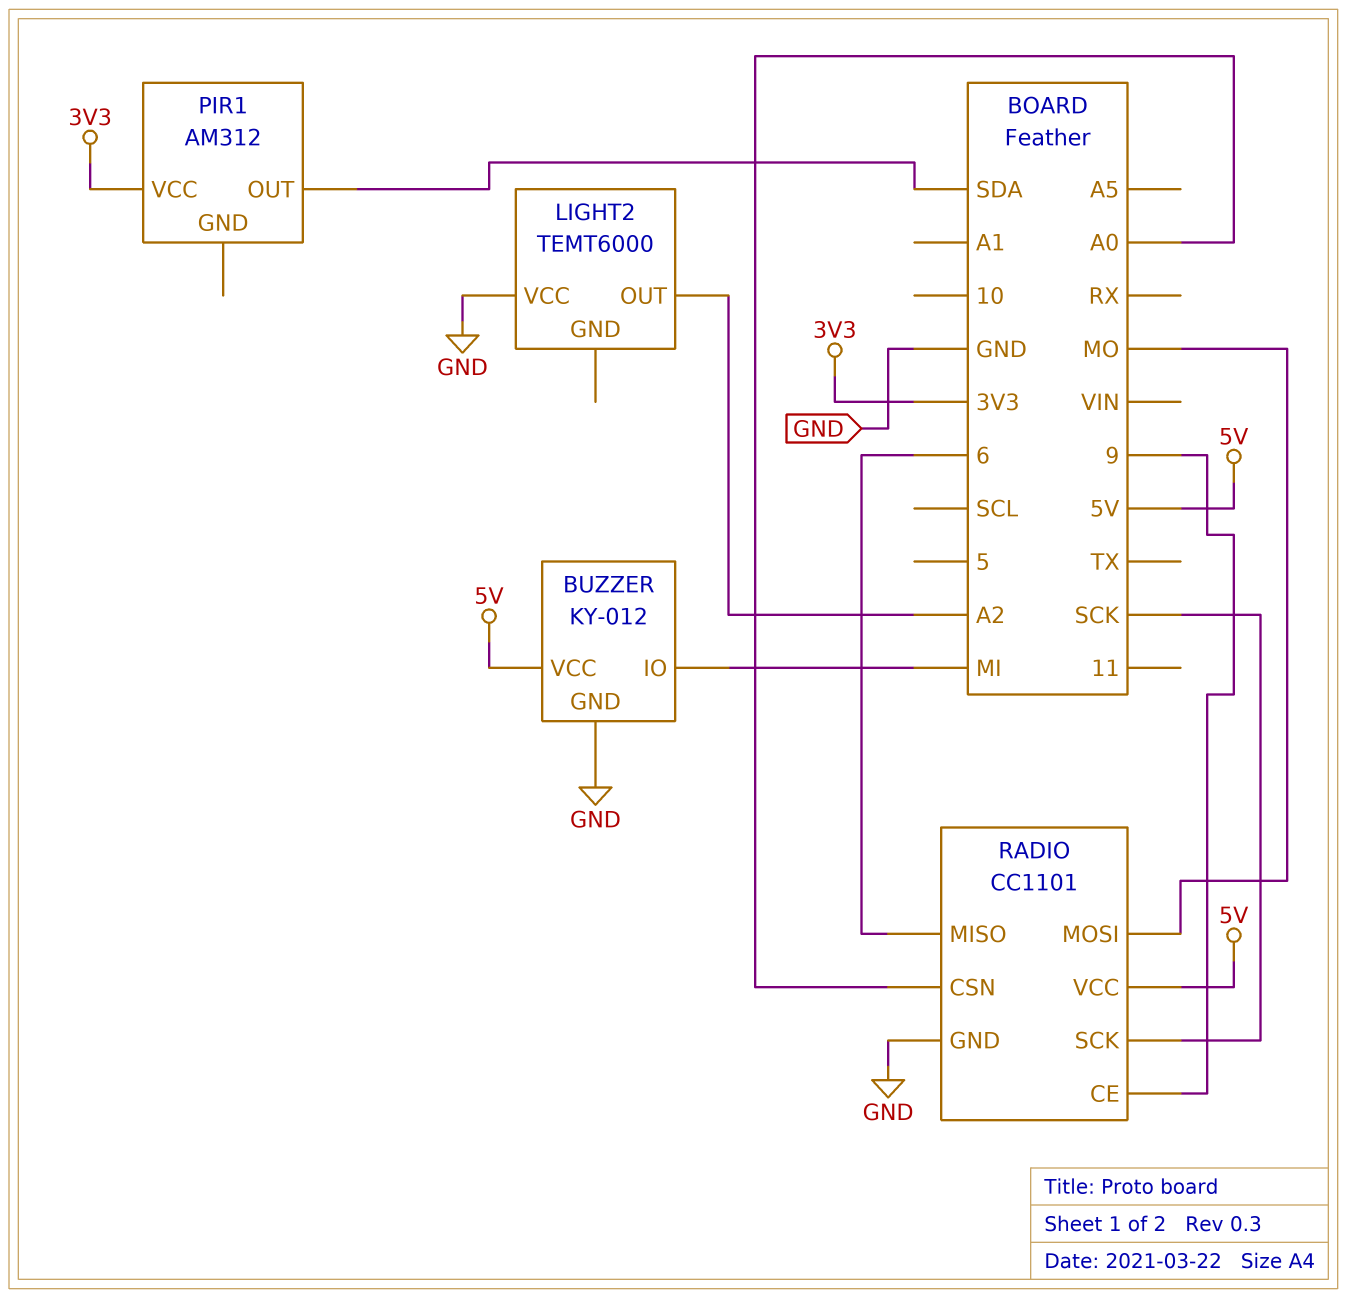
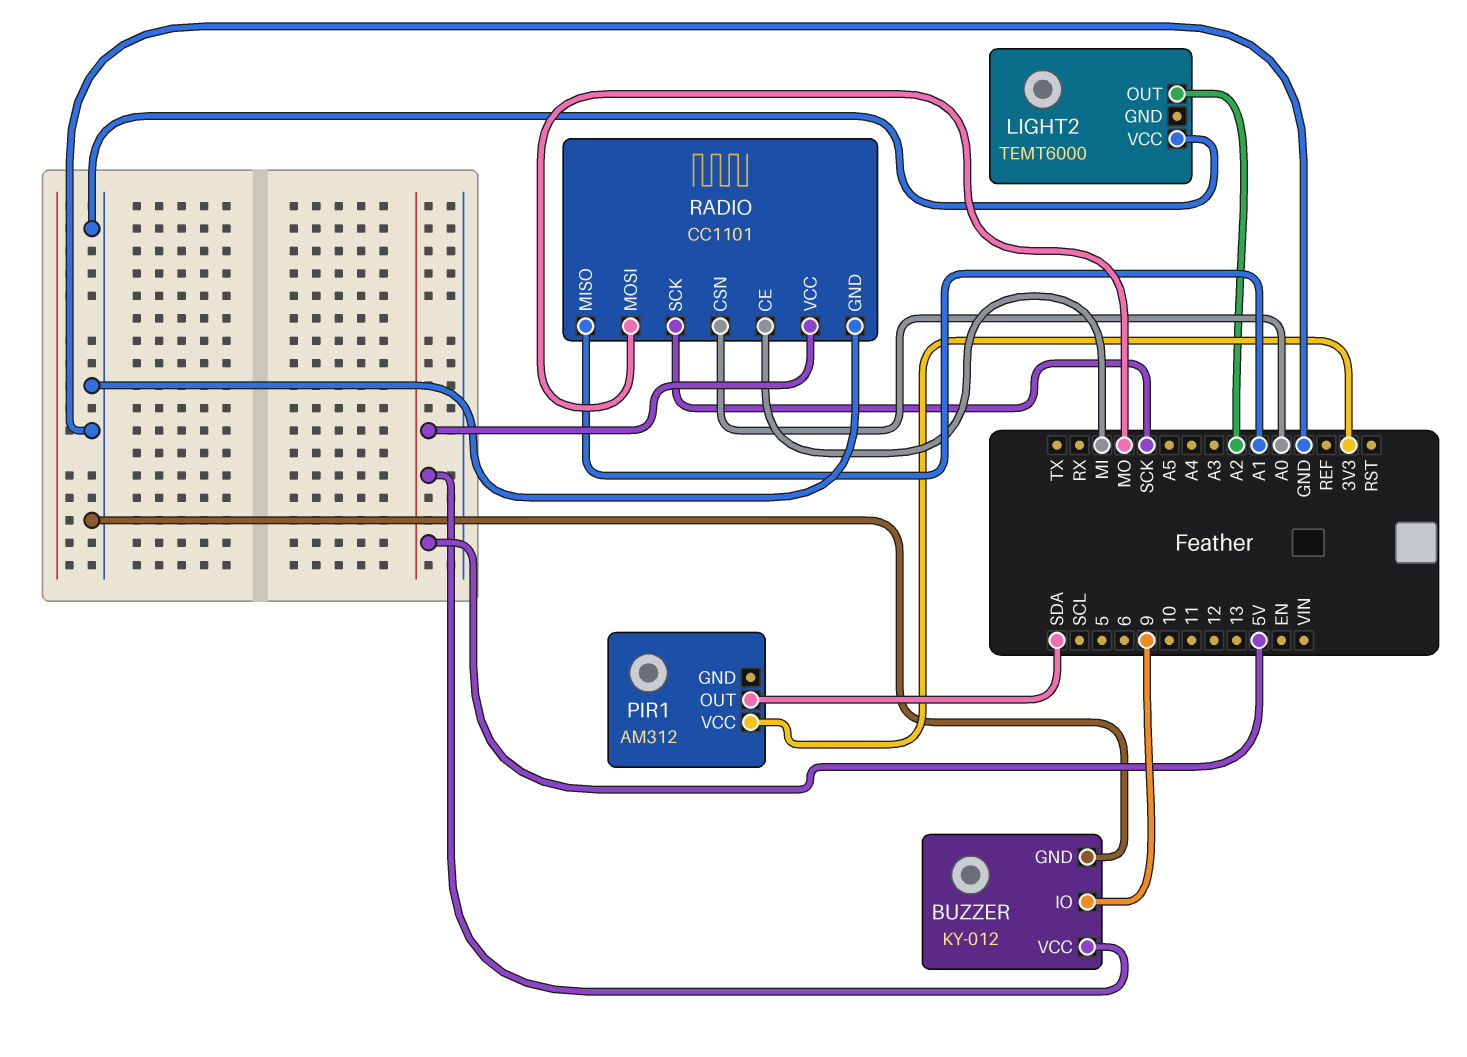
BUZZER pin IO: MI -> 9
RADIO pin CE: 9 -> MI
RADIO pin MISO: 6 -> A1

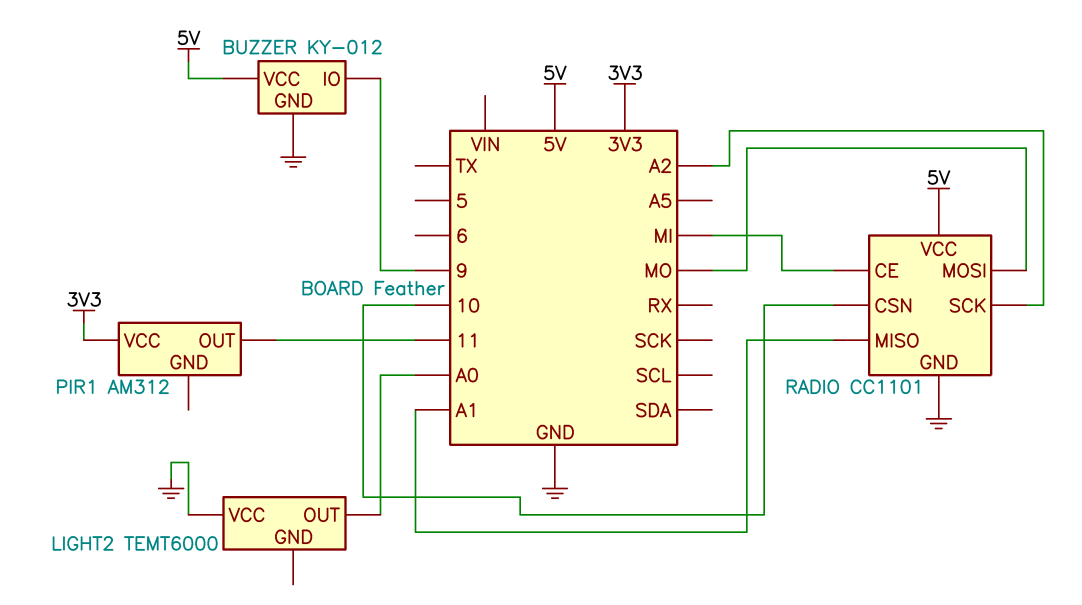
LIGHT2 pin OUT: A2 -> A0
PIR1 pin OUT: SDA -> 11
RADIO pin CSN: A0 -> 10
RADIO pin SCK: SCK -> A2

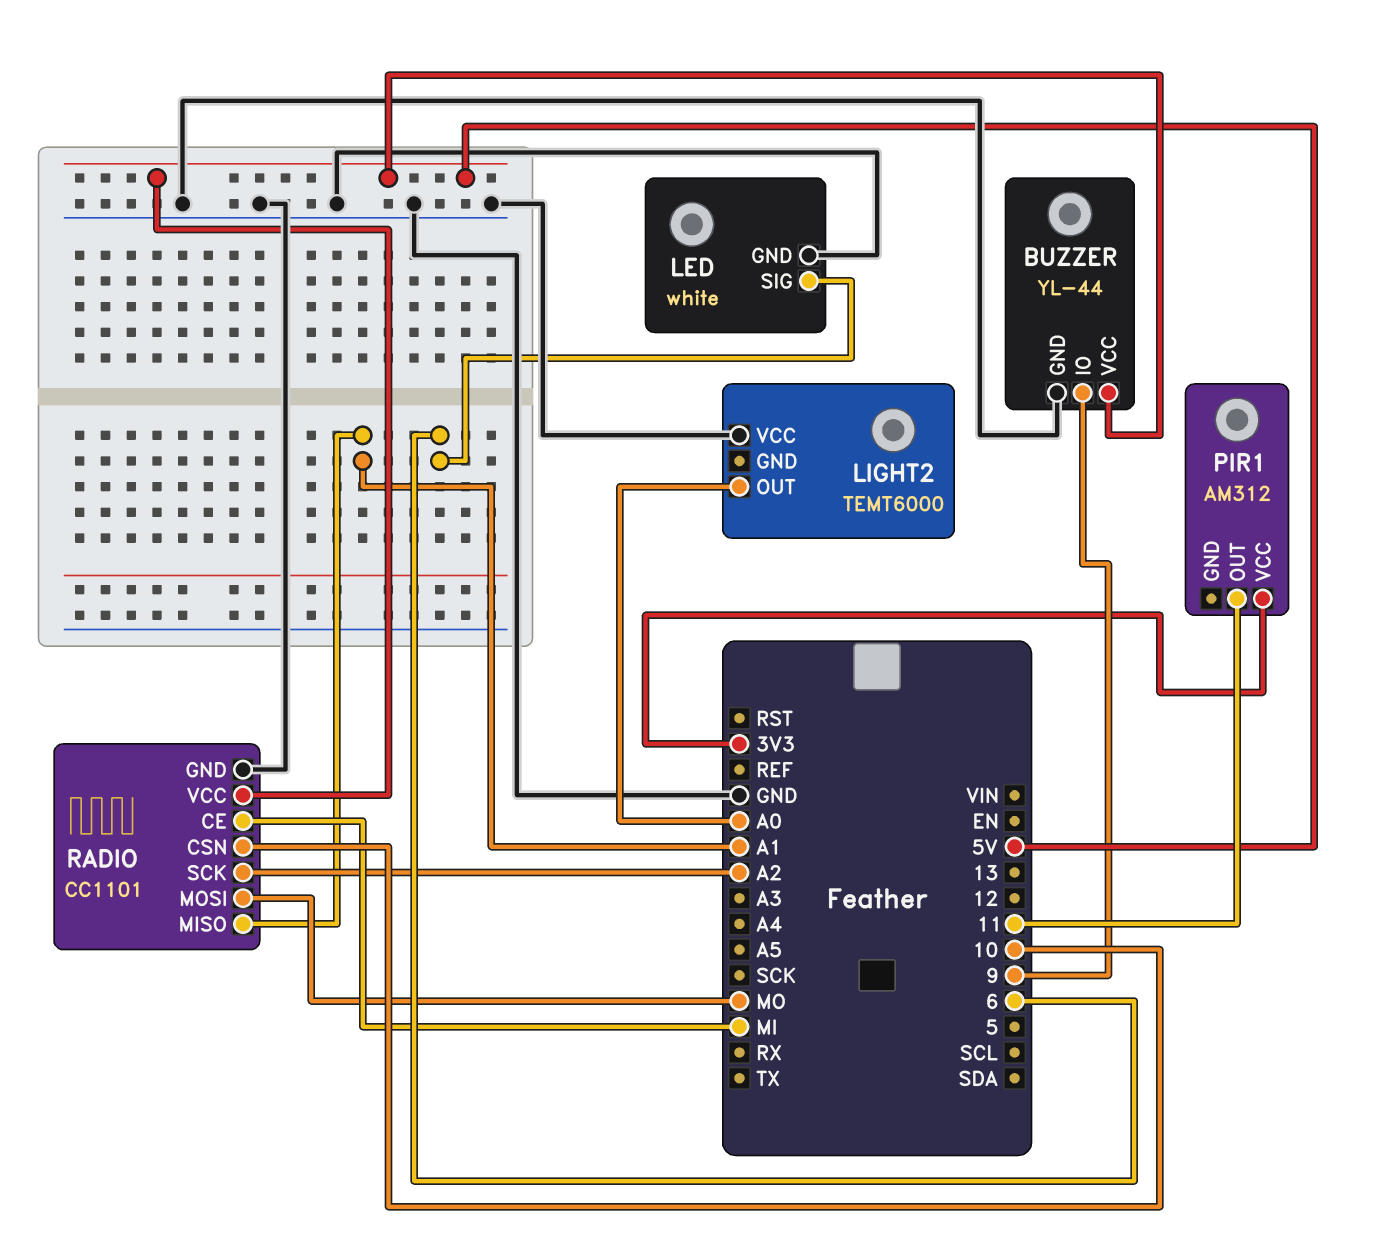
BUZZER: KY-012 -> YL-44
LED: none -> white
LED pin GND: none -> GND
LED pin SIG: none -> 6

